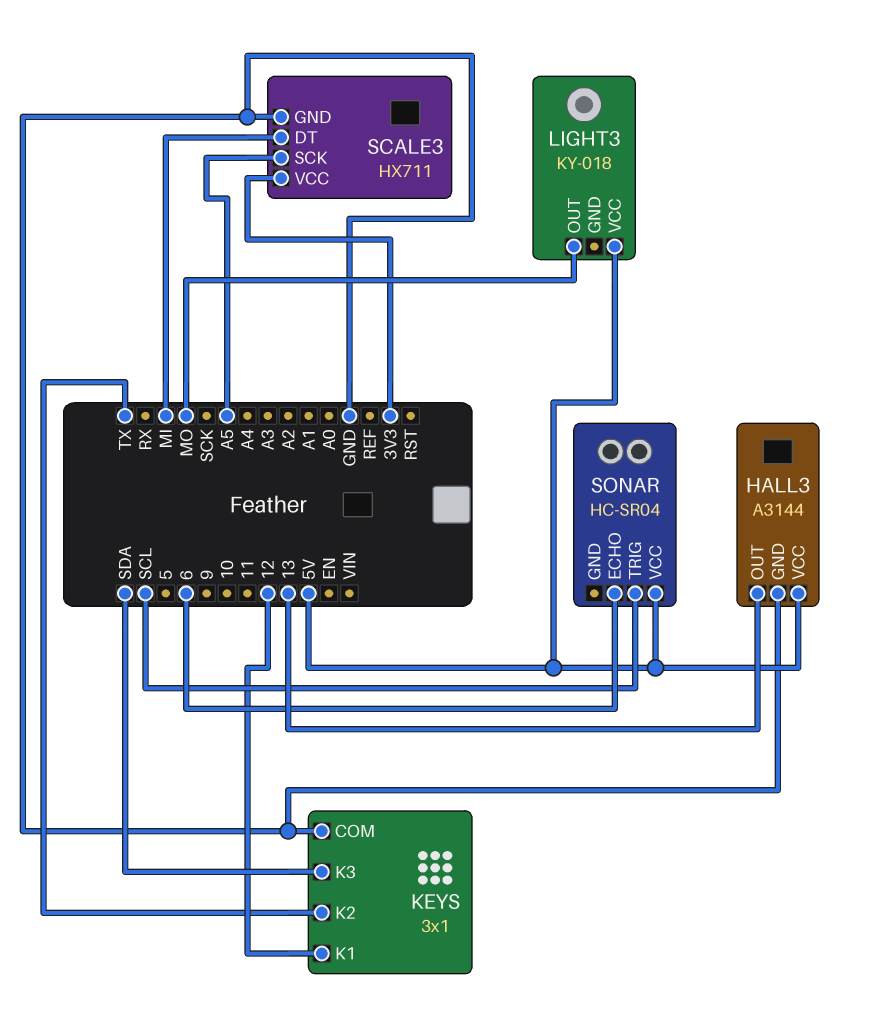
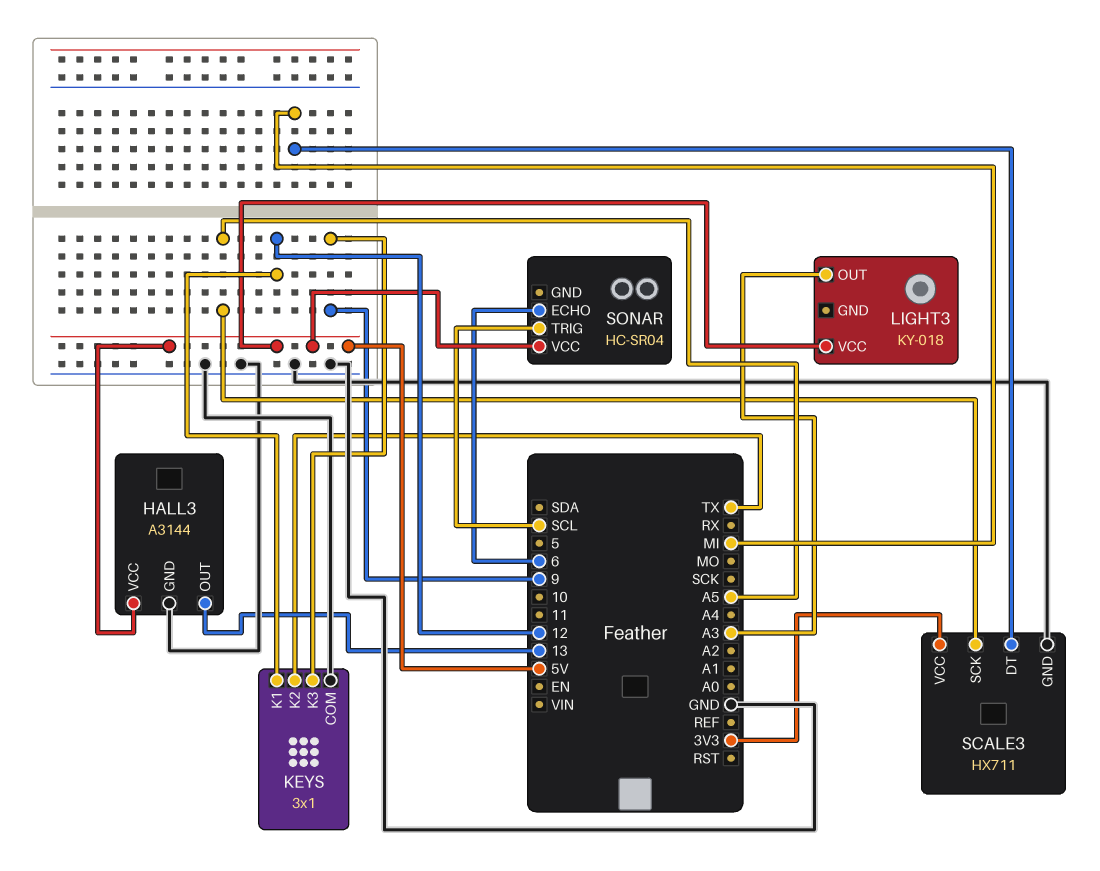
KEYS pin K3: SDA -> 9
LIGHT3 pin OUT: MO -> A3

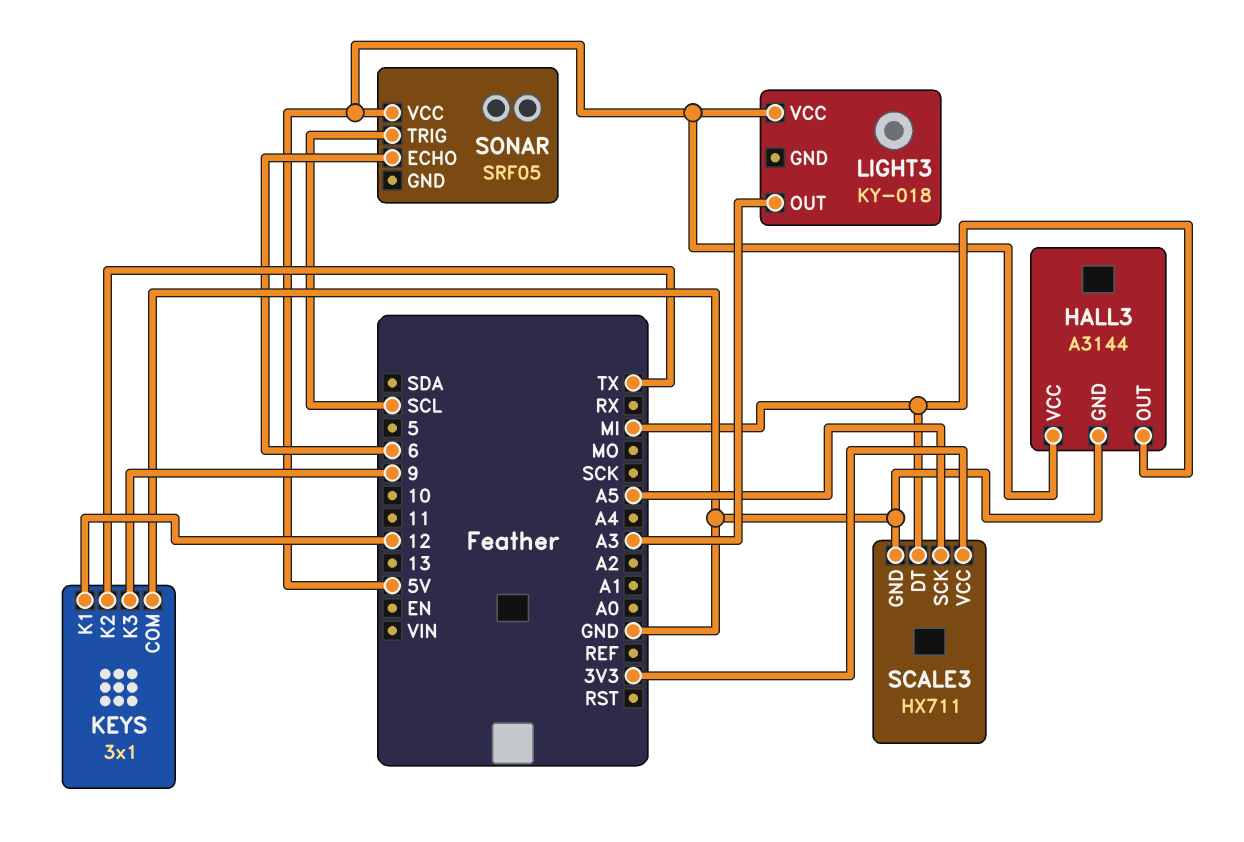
HALL3 pin OUT: 13 -> MI
SONAR: HC-SR04 -> SRF05

